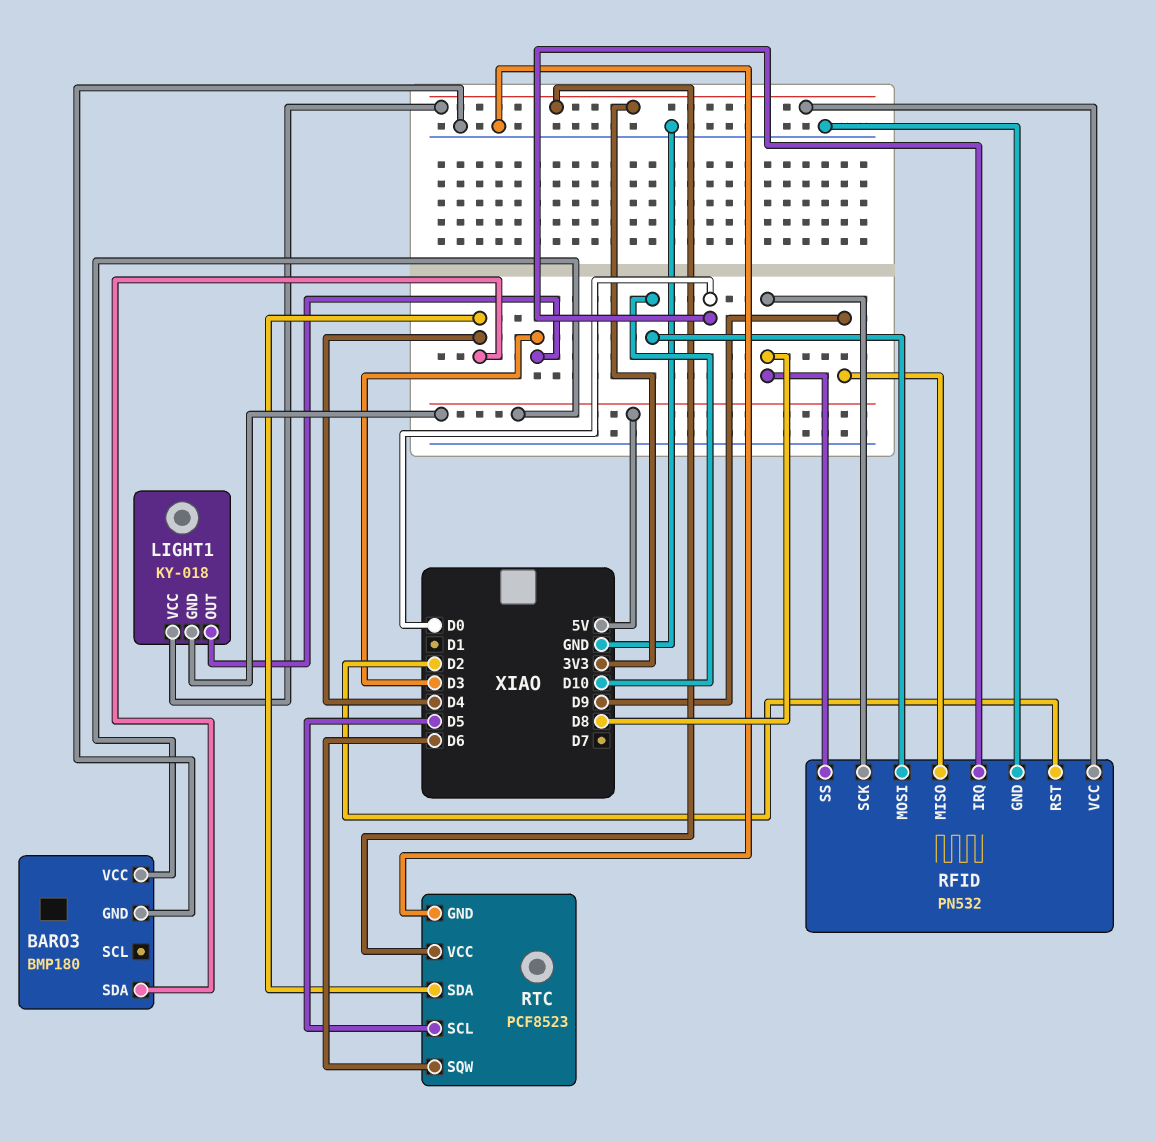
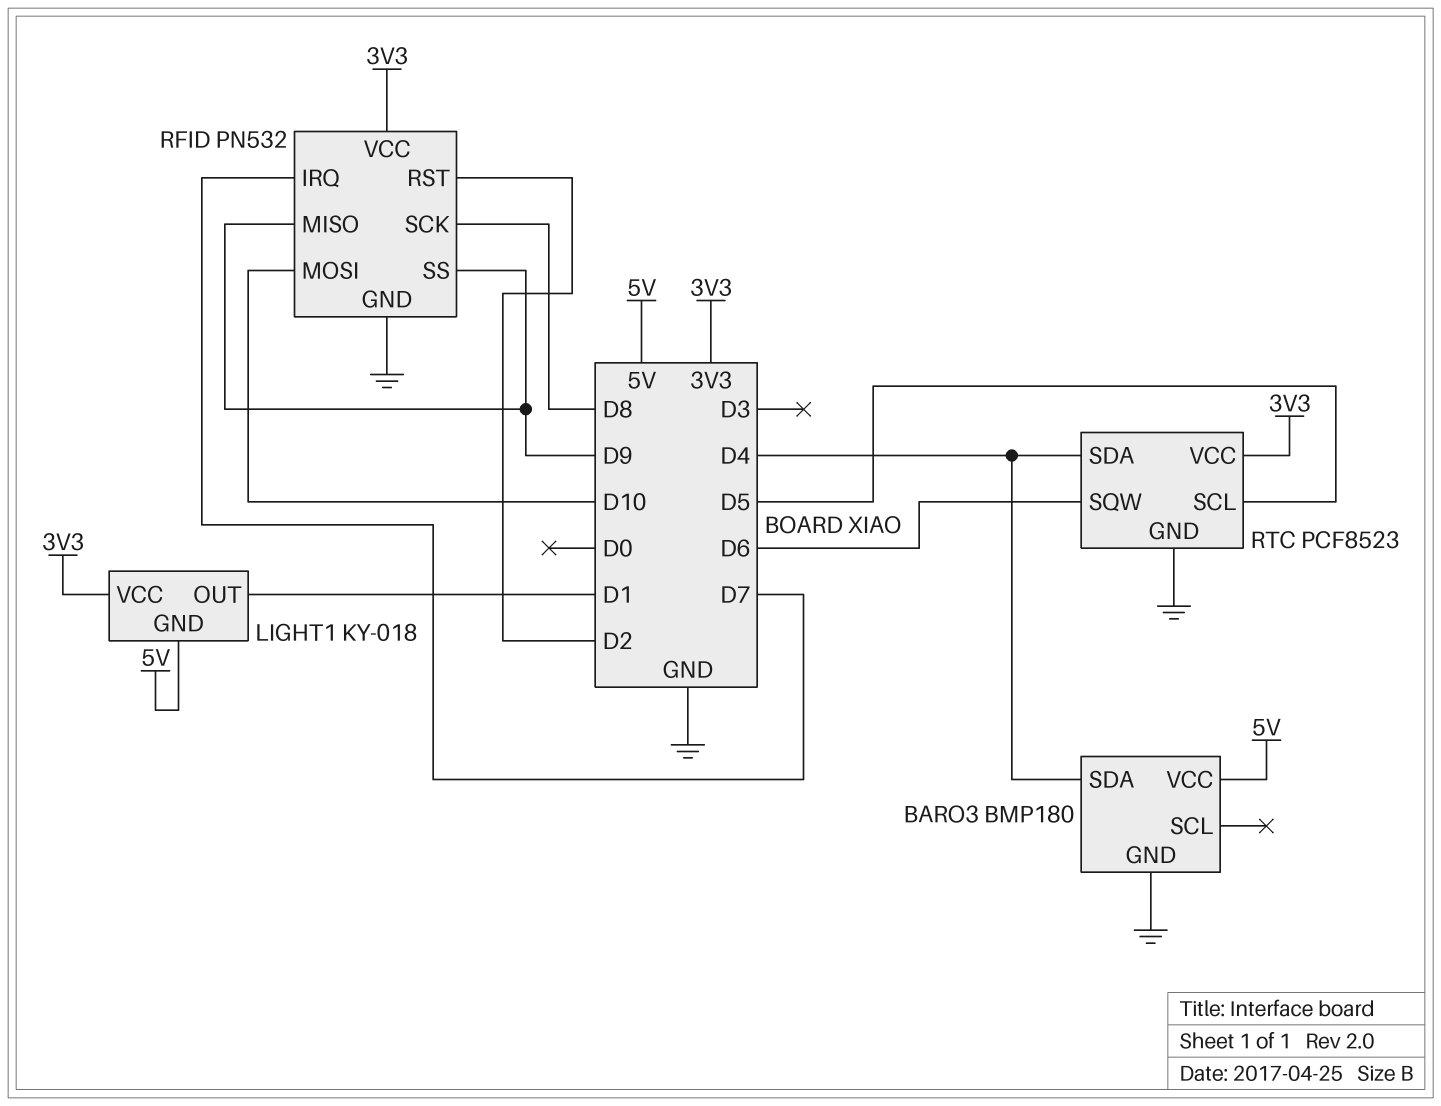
LIGHT1 pin OUT: D3 -> D1
RFID pin IRQ: D0 -> D7
RFID pin SS: D8 -> D9

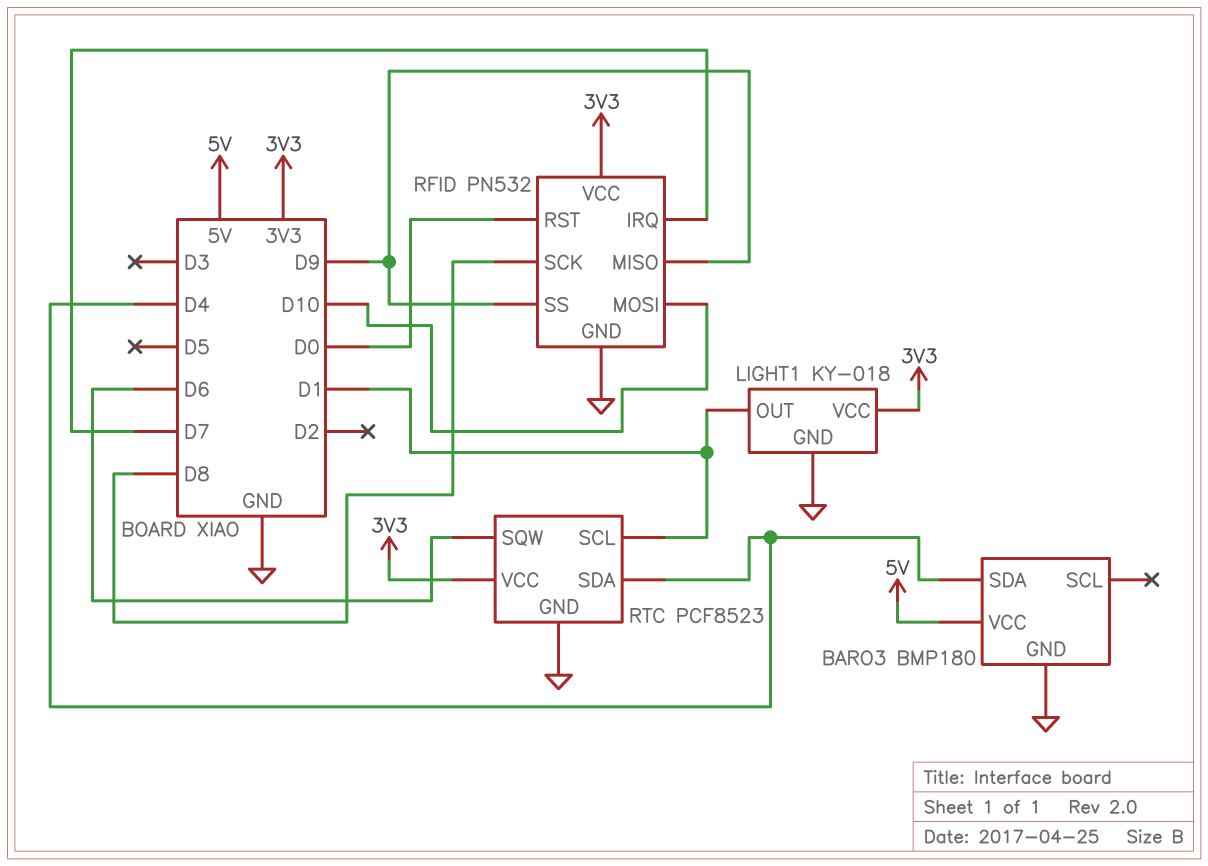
LIGHT1 pin GND: 5V -> GND
RFID pin RST: D2 -> D0
RTC pin SCL: D5 -> D1

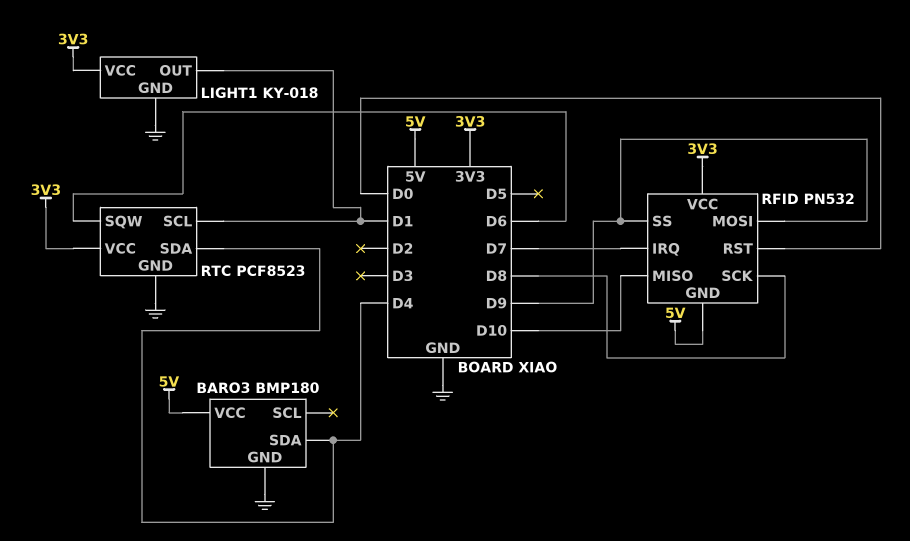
RFID pin GND: GND -> 5V
RFID pin MISO: D9 -> D10
RFID pin MOSI: D10 -> D9

